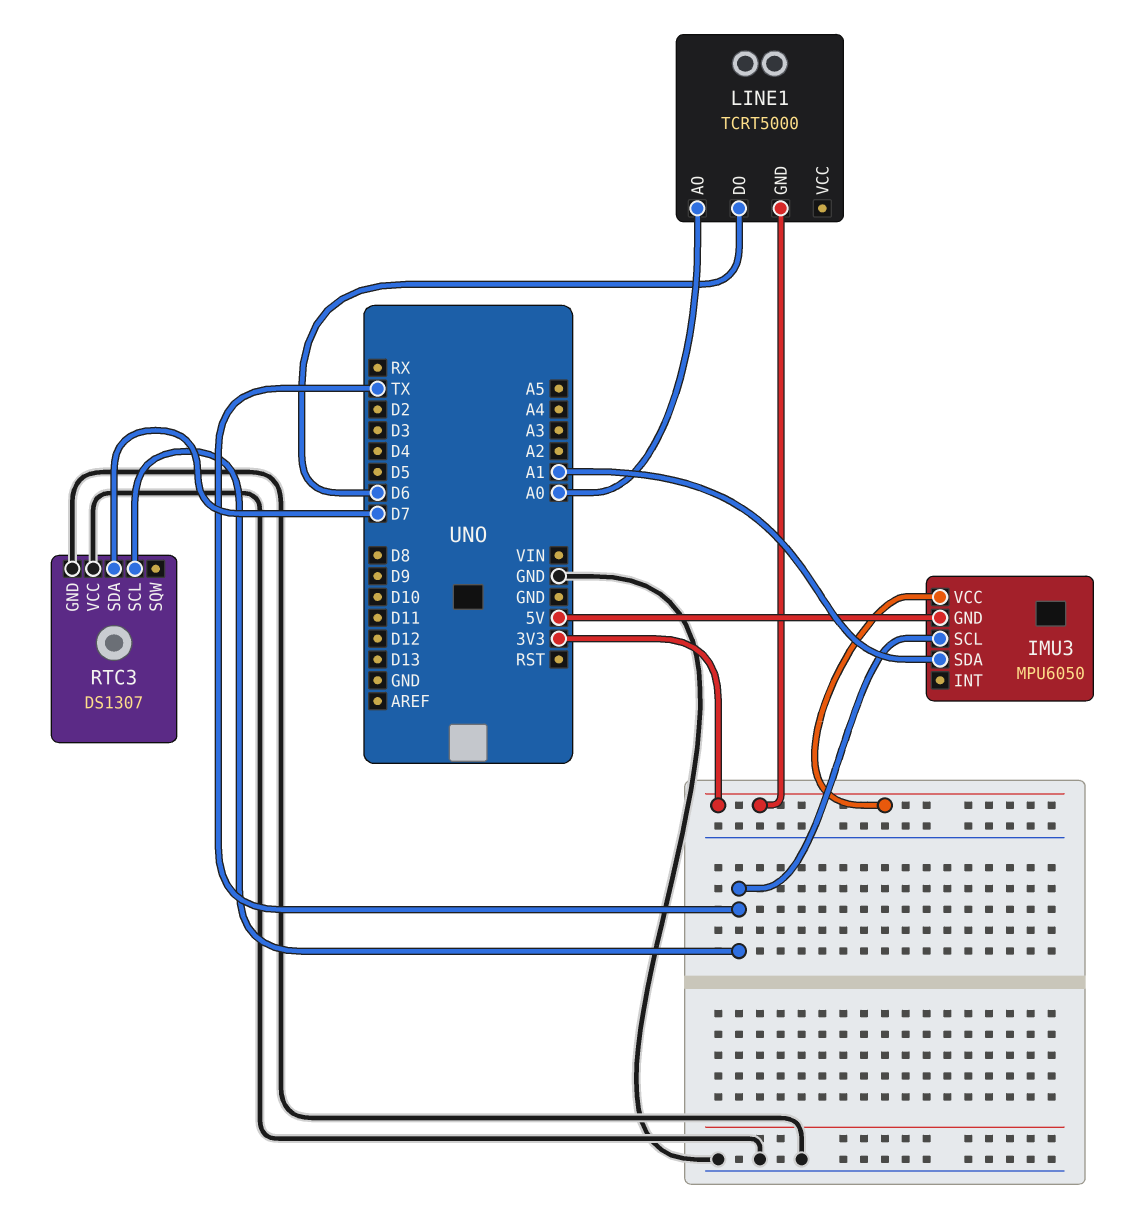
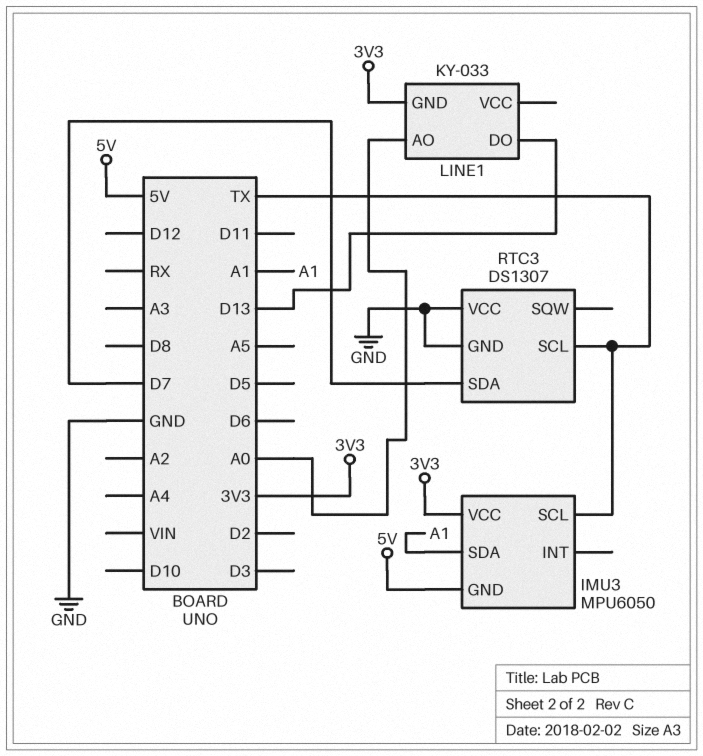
LINE1: TCRT5000 -> KY-033
LINE1 pin DO: D6 -> D13

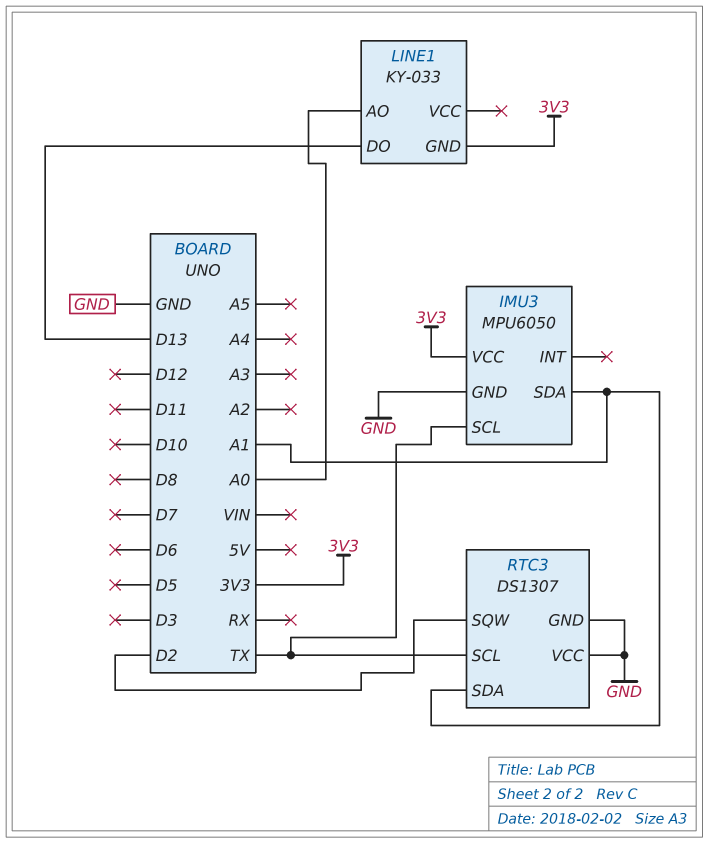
IMU3 pin GND: 5V -> GND
RTC3 pin SDA: D7 -> A1
RTC3 pin SQW: none -> D2

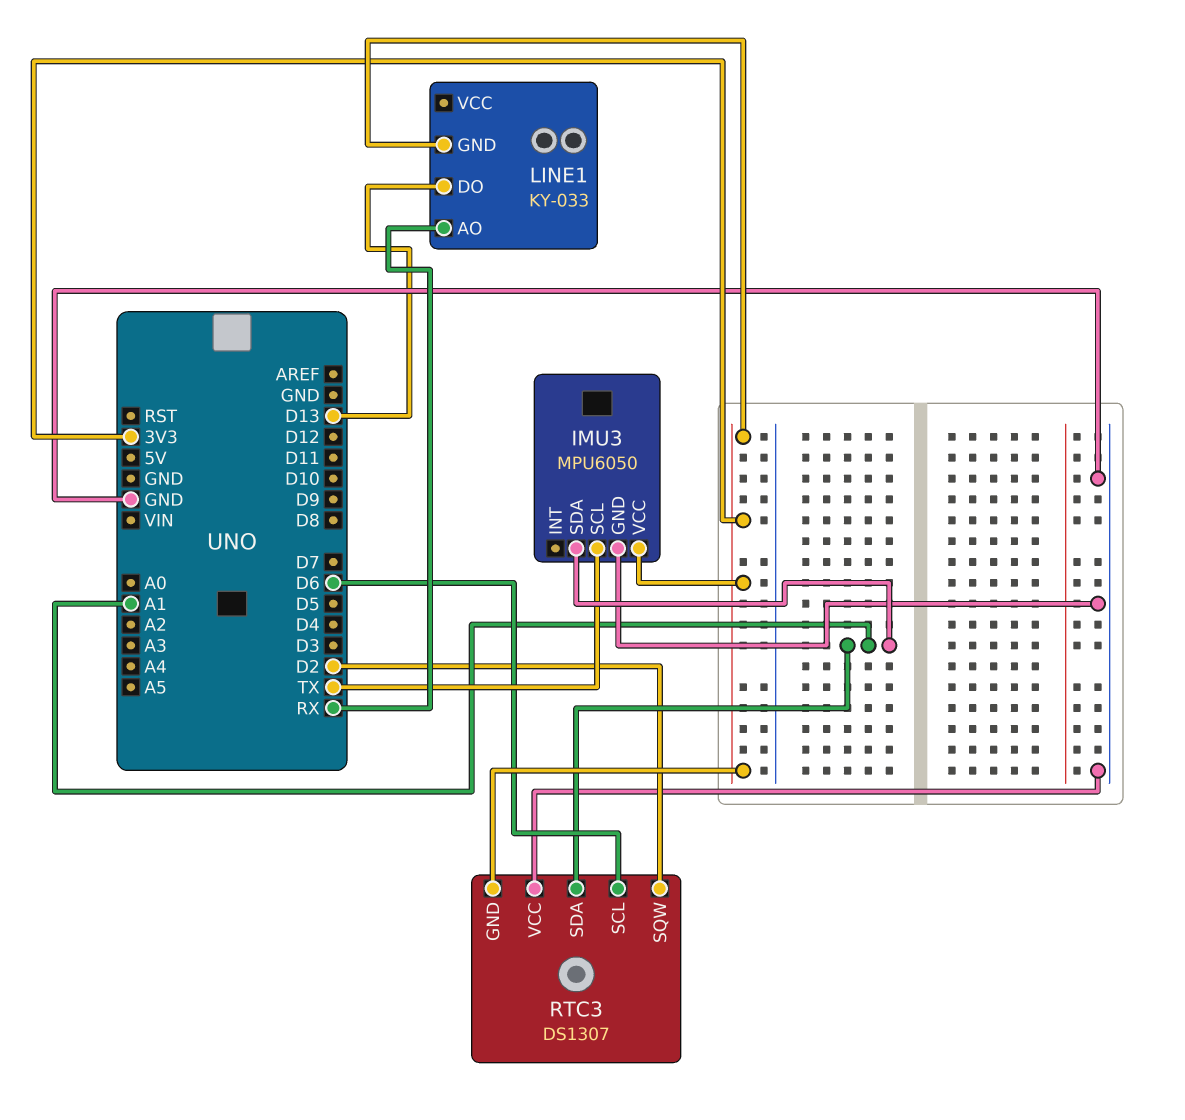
LINE1 pin AO: A0 -> RX
RTC3 pin GND: GND -> 3V3
RTC3 pin SCL: TX -> D6

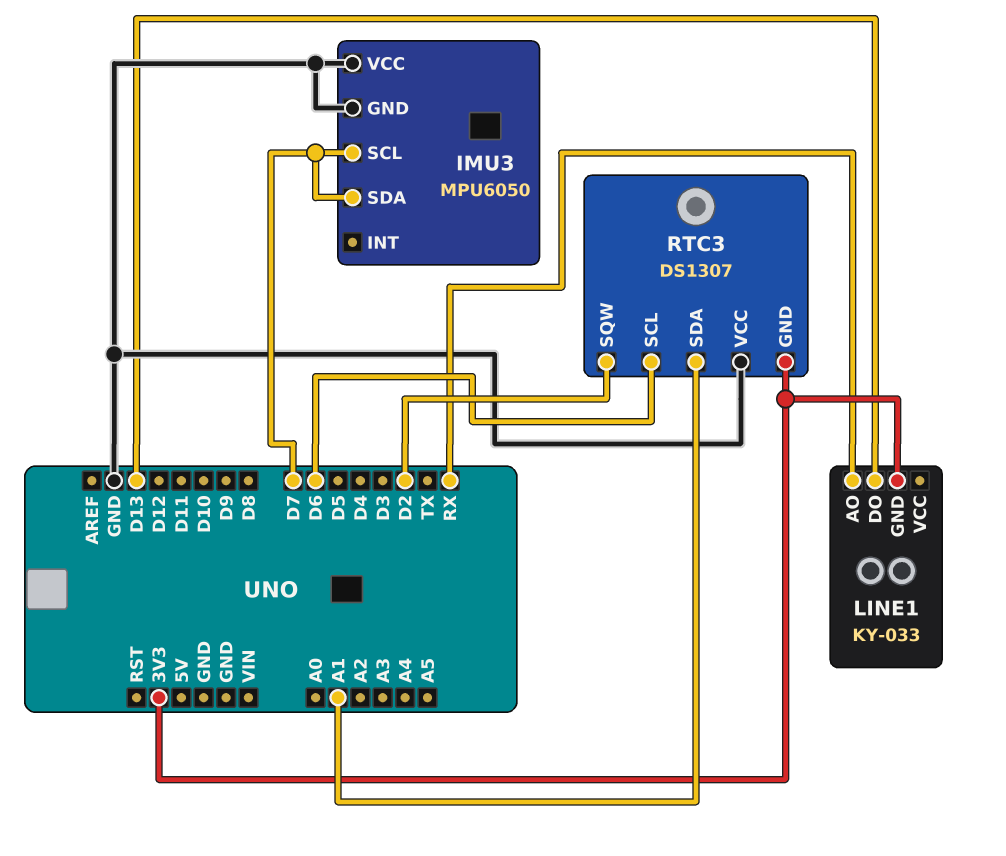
IMU3 pin SCL: TX -> D7
IMU3 pin SDA: A1 -> D7
IMU3 pin VCC: 3V3 -> GND

